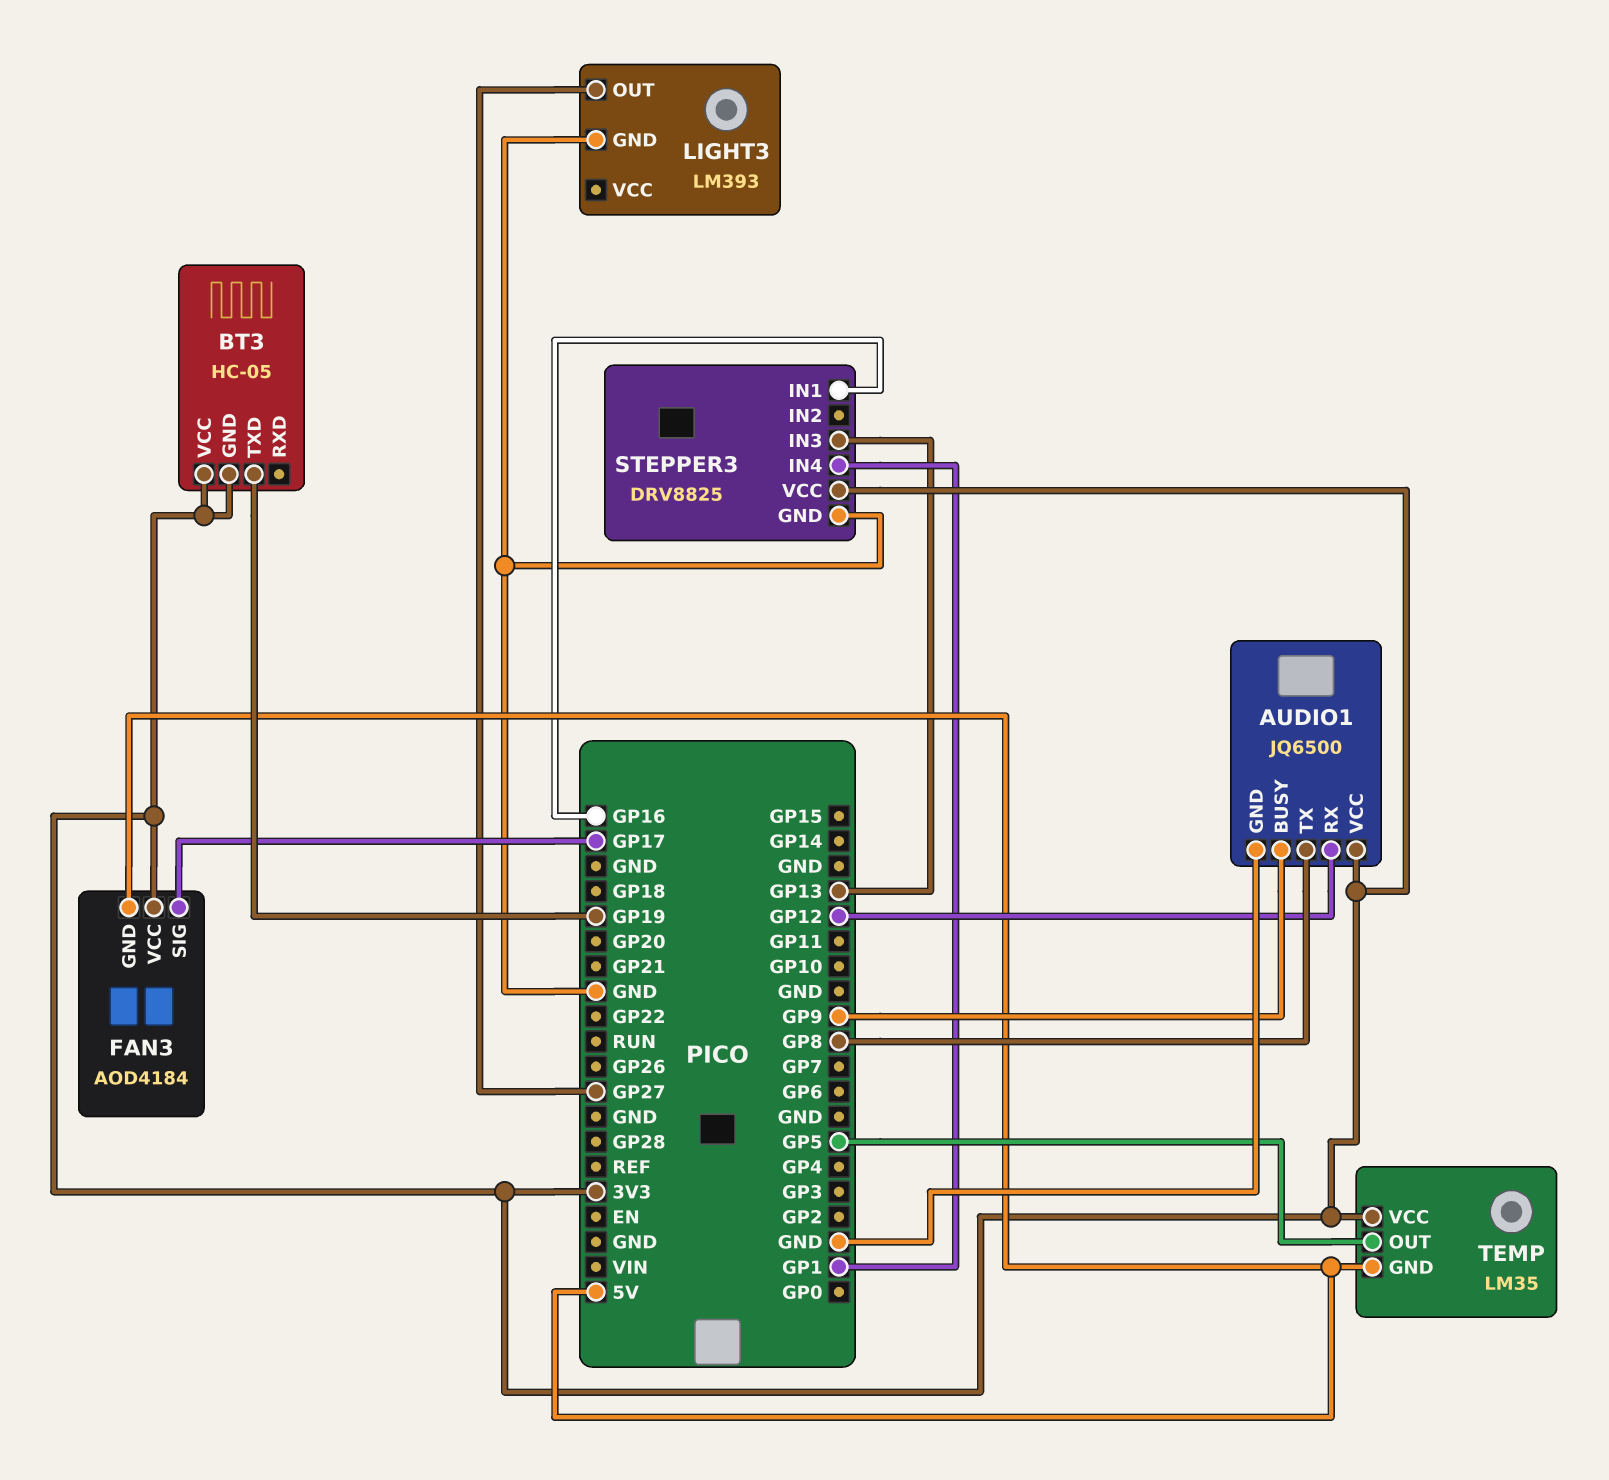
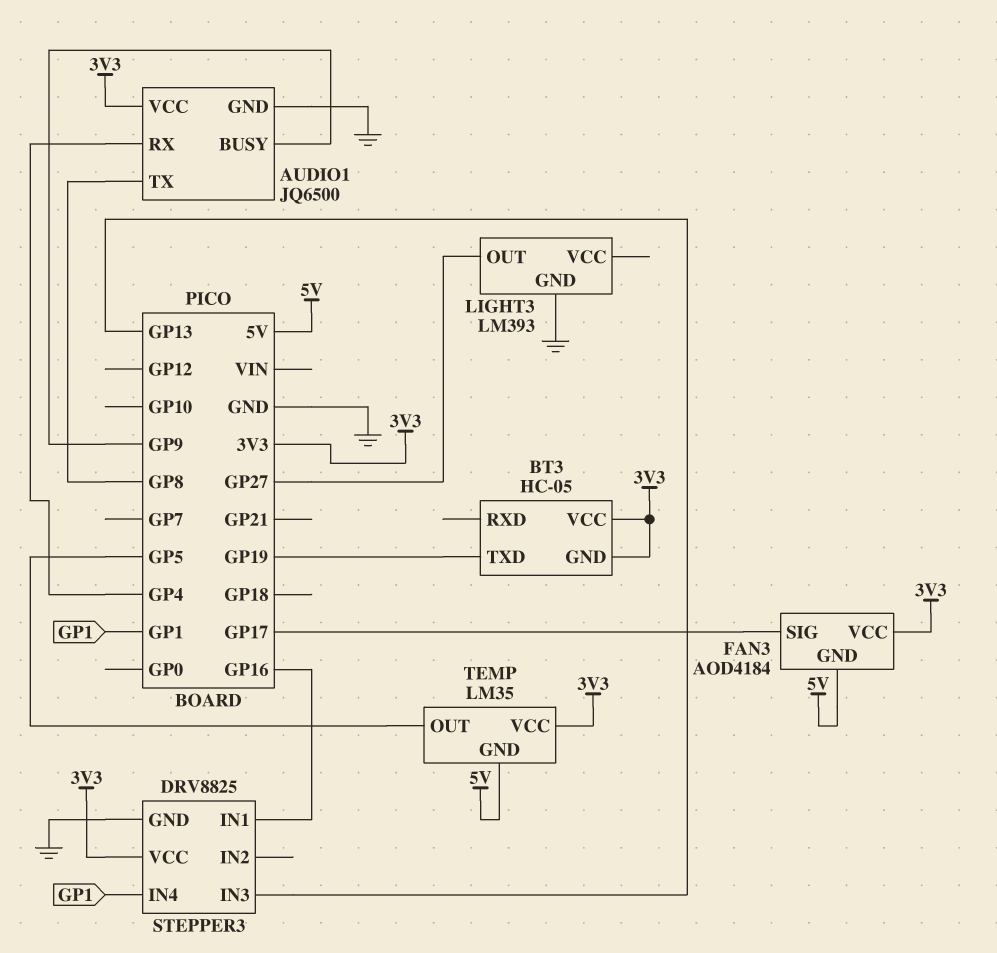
AUDIO1 pin RX: GP12 -> GP4

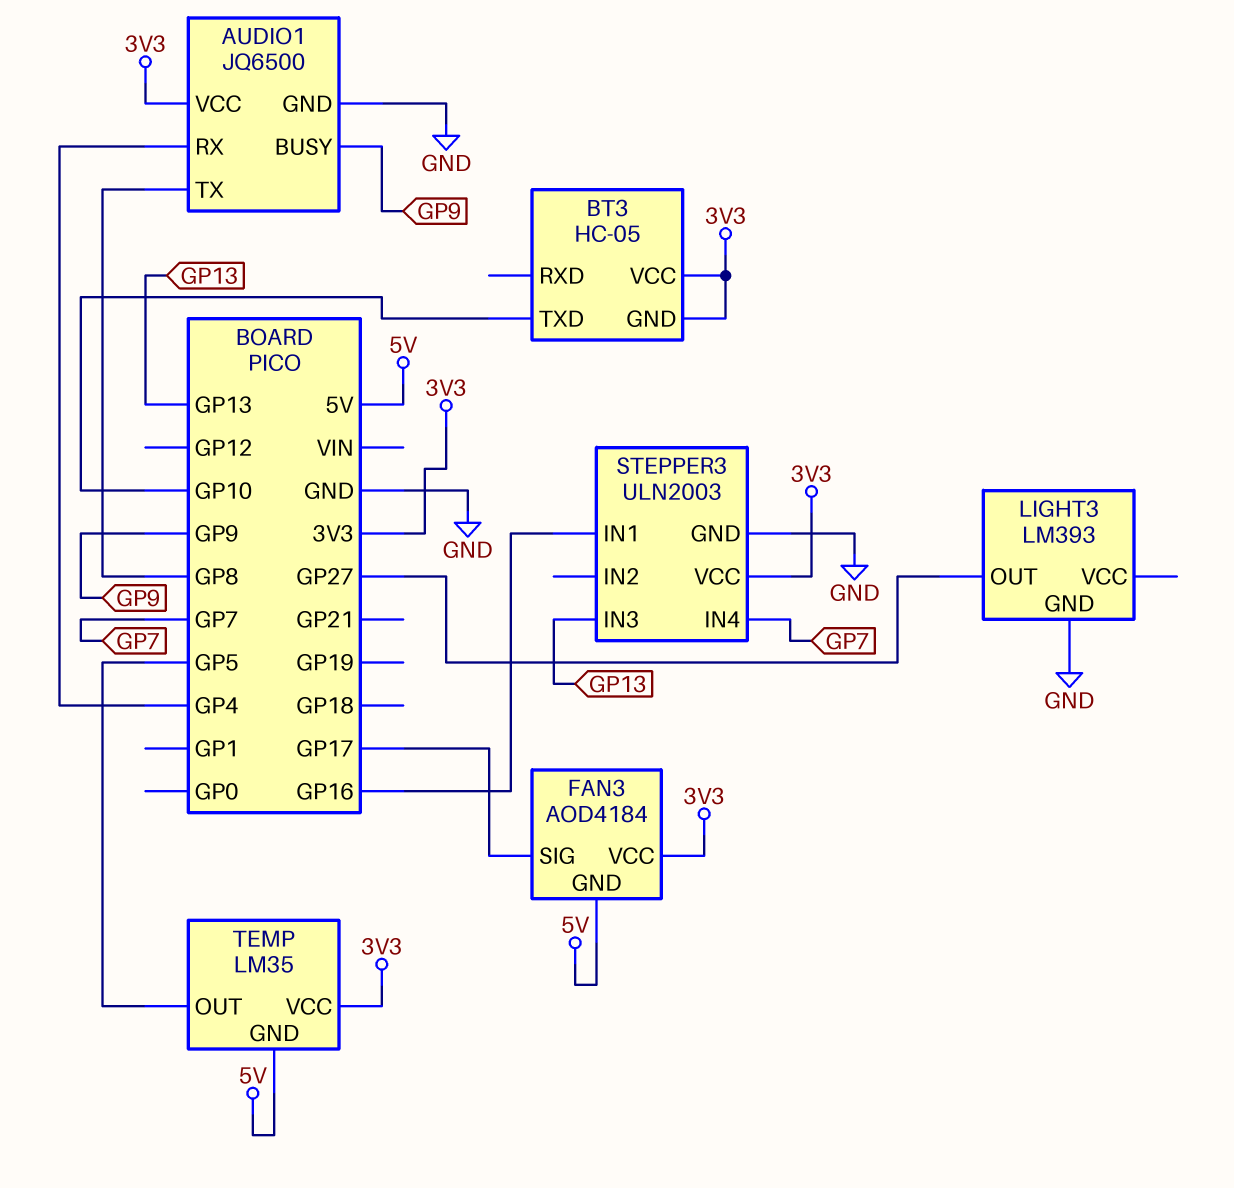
BT3 pin TXD: GP19 -> GP10
STEPPER3: DRV8825 -> ULN2003
STEPPER3 pin IN4: GP1 -> GP7

